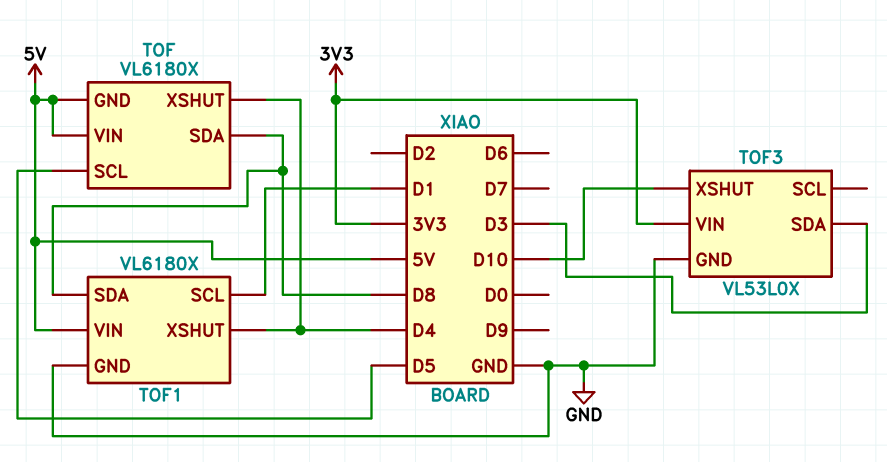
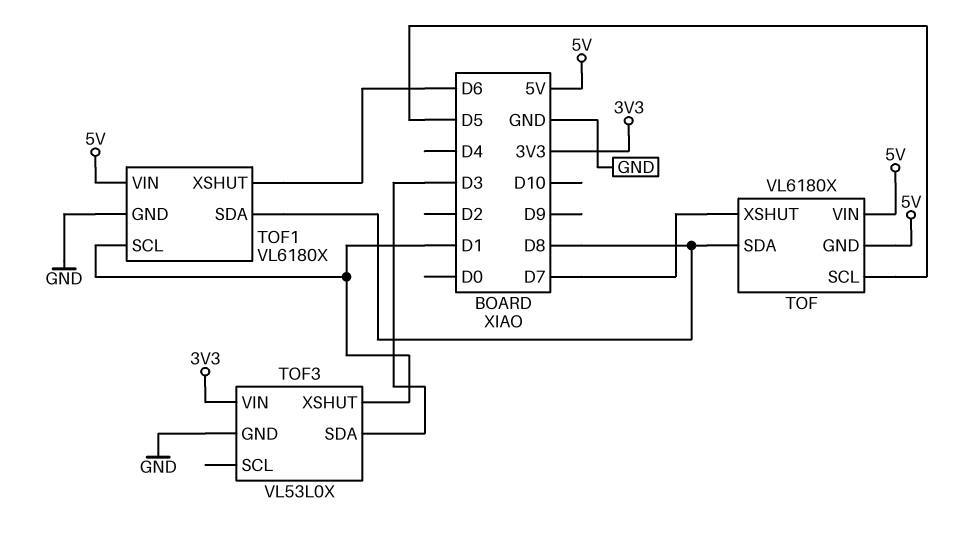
TOF pin XSHUT: D4 -> D7
TOF1 pin XSHUT: D4 -> D6
TOF3 pin XSHUT: D10 -> D1

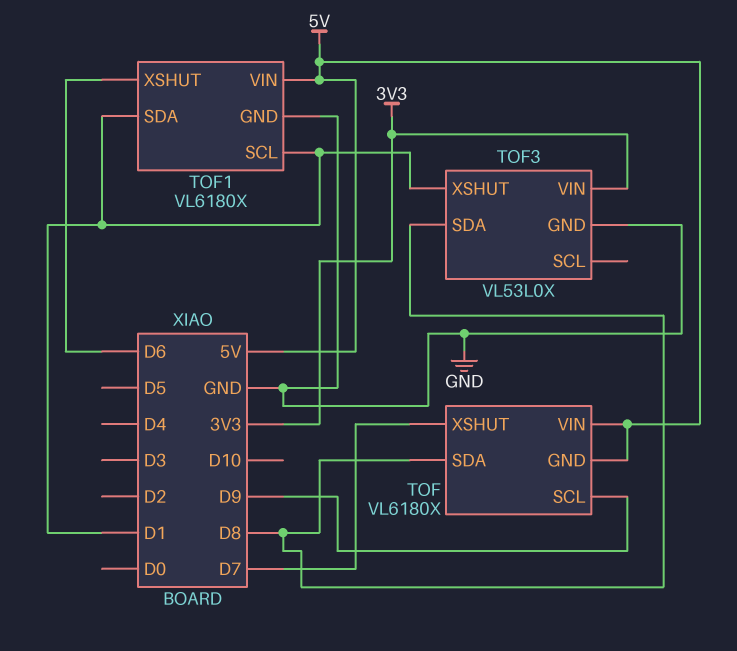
TOF pin SCL: D5 -> D9
TOF1 pin SDA: D8 -> D1
TOF3 pin SDA: D3 -> D8

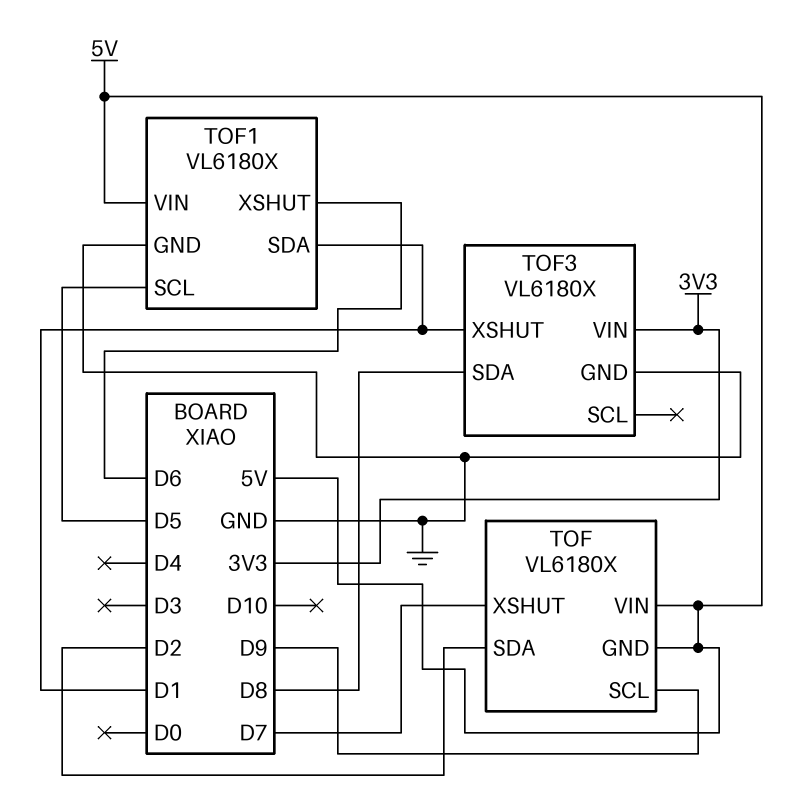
TOF pin SDA: D8 -> D2
TOF1 pin SCL: D1 -> D5
TOF3: VL53L0X -> VL6180X

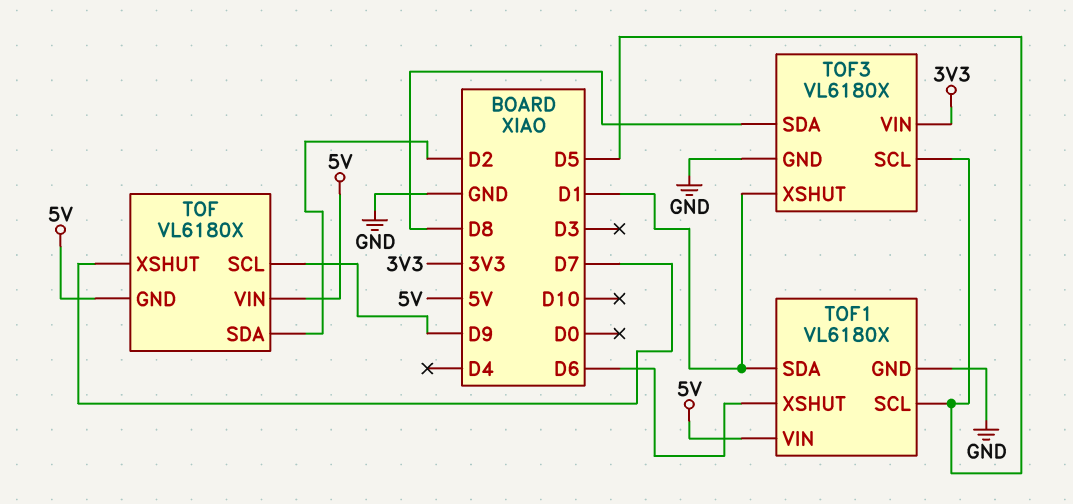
TOF3 pin SCL: none -> D5

